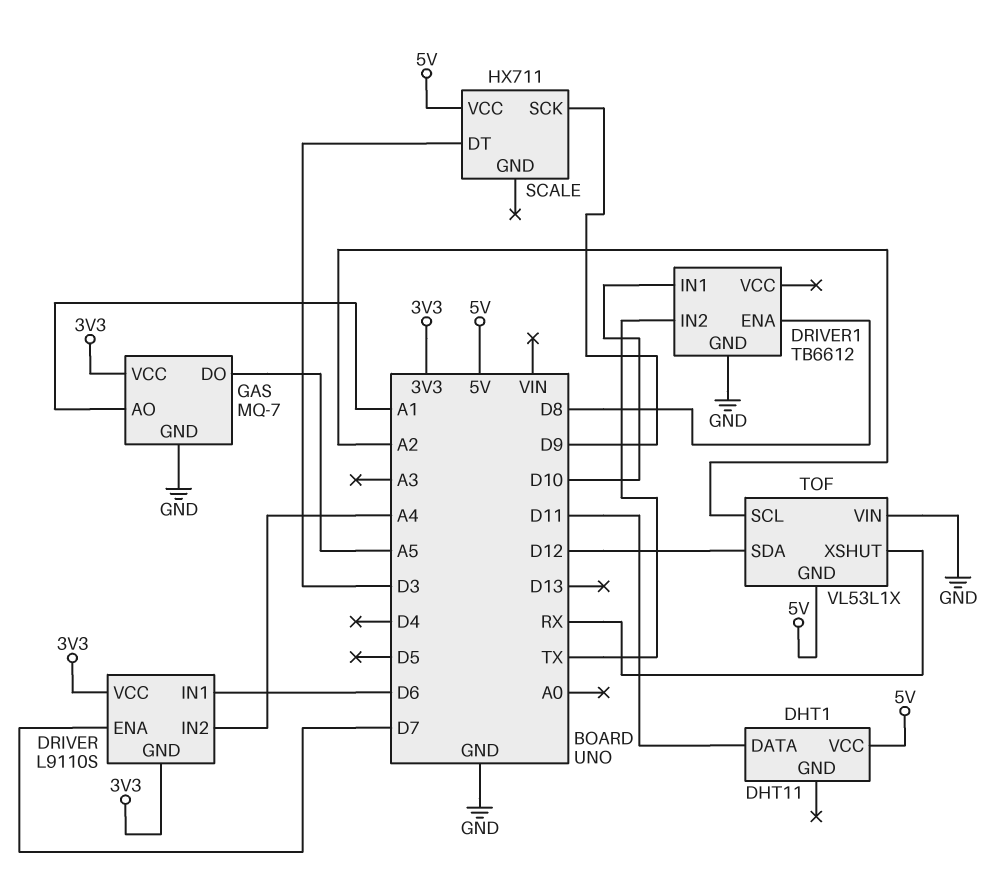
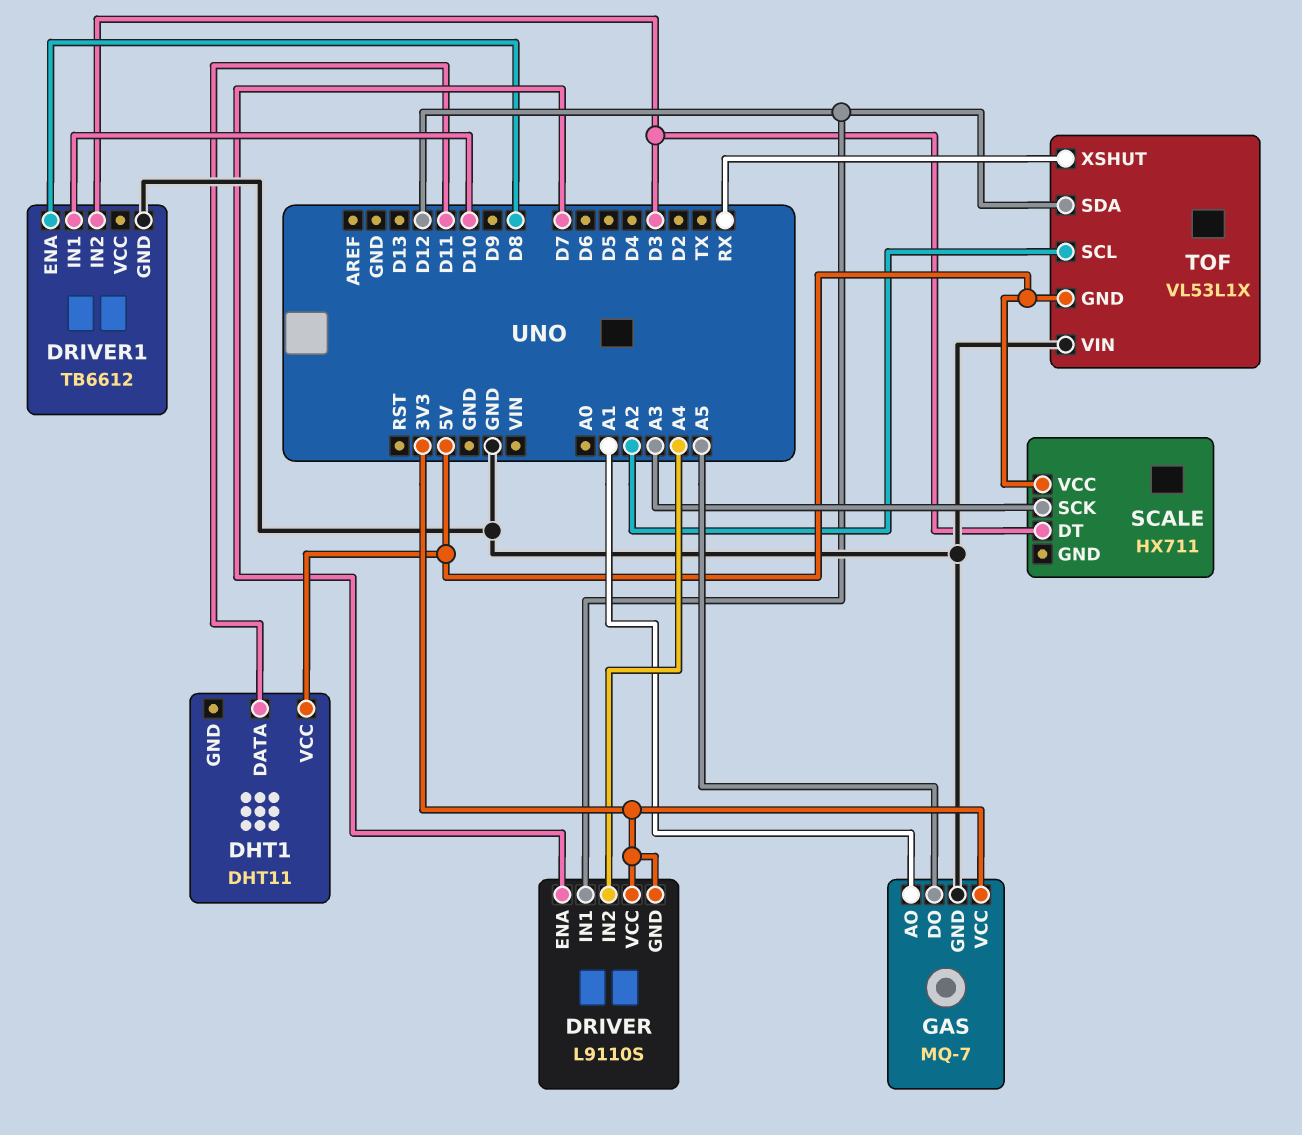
DRIVER pin IN1: D6 -> D12
DRIVER1 pin IN2: TX -> D3
SCALE pin SCK: D9 -> A3

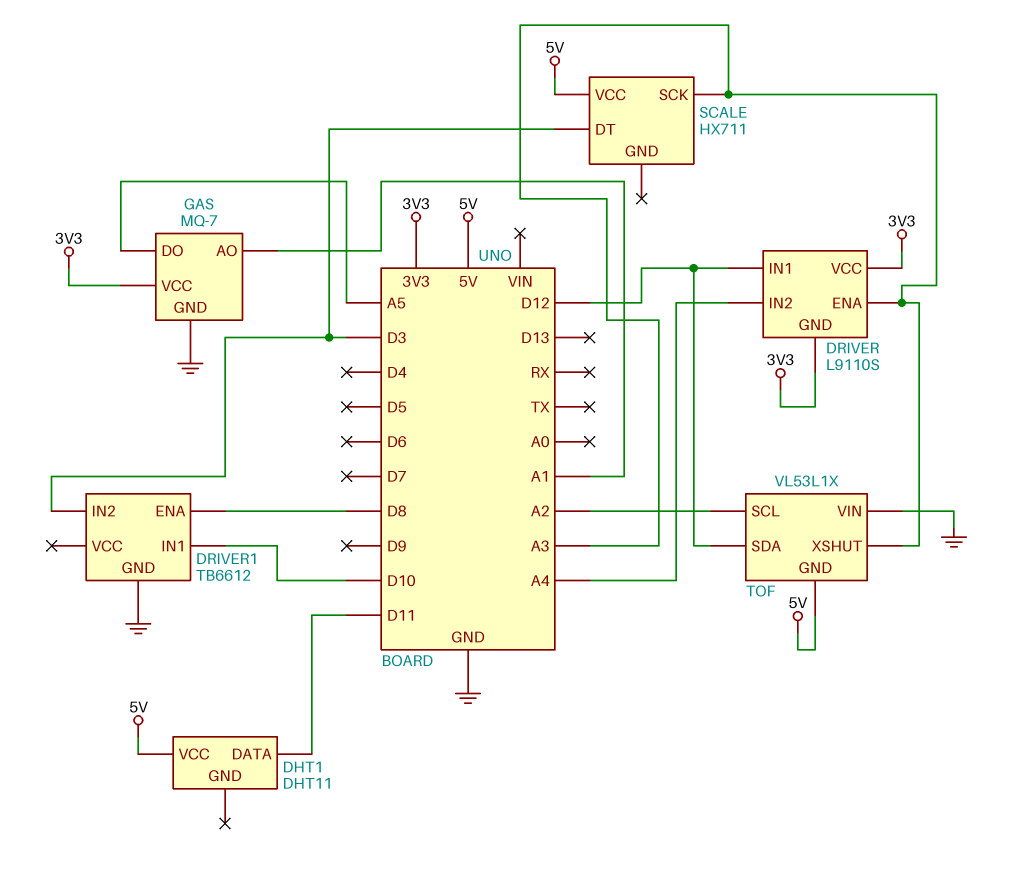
DRIVER pin ENA: D7 -> A3
TOF pin XSHUT: RX -> A3

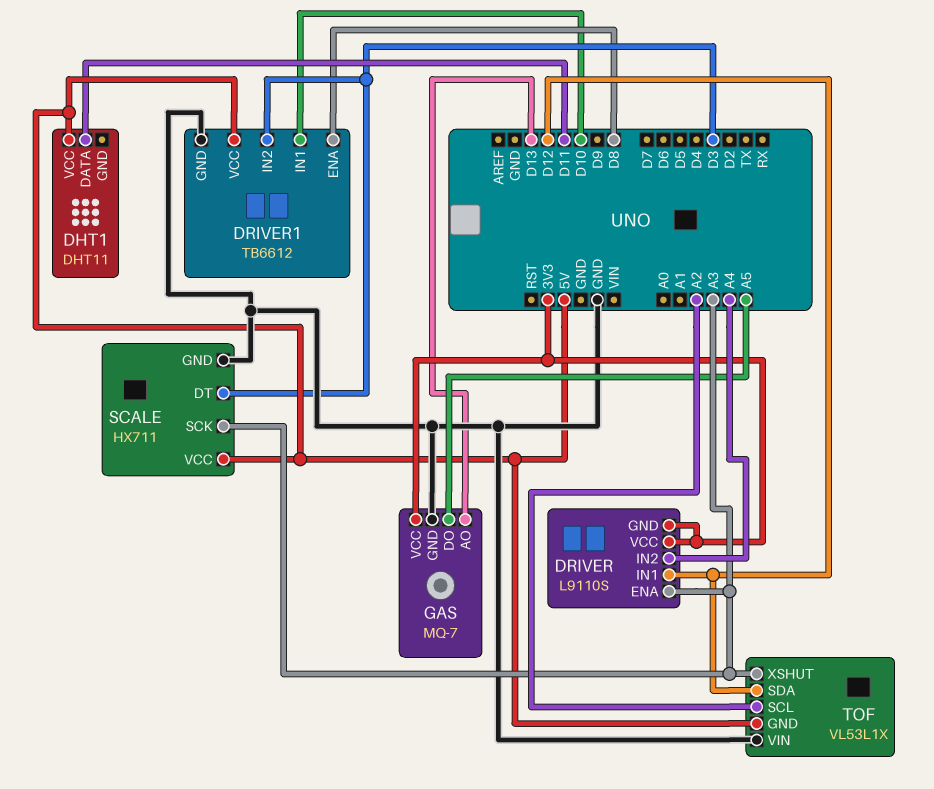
DRIVER1 pin VCC: none -> 5V
GAS pin AO: A1 -> D13
SCALE pin GND: none -> GND

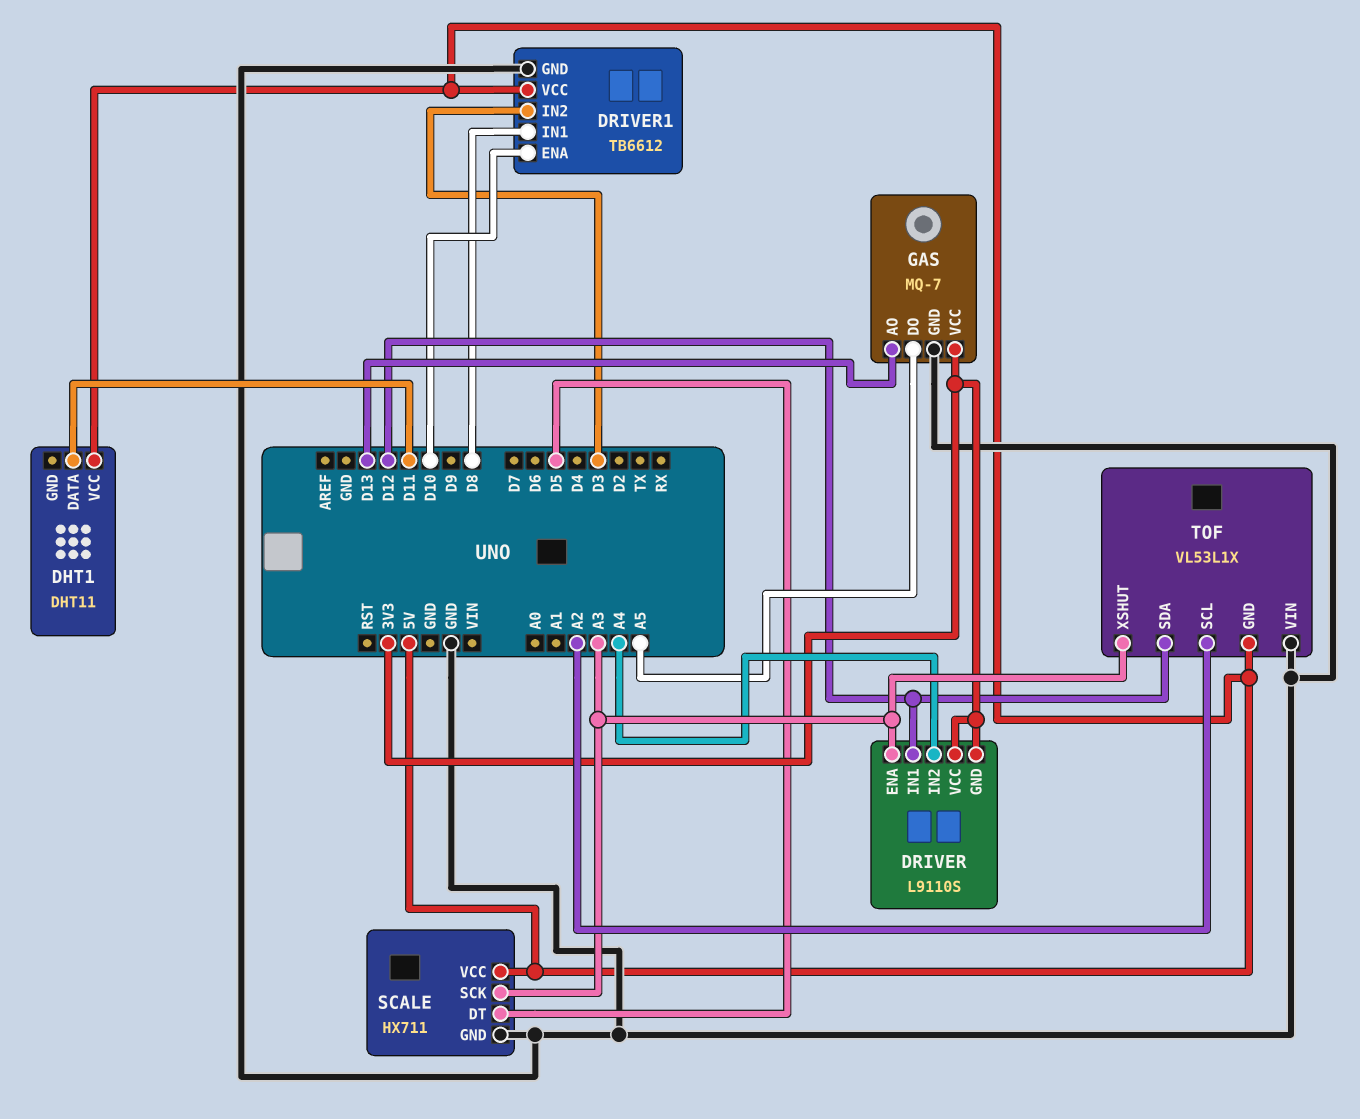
DRIVER1 pin ENA: D8 -> D10
DRIVER1 pin IN1: D10 -> D8
SCALE pin DT: D3 -> D5

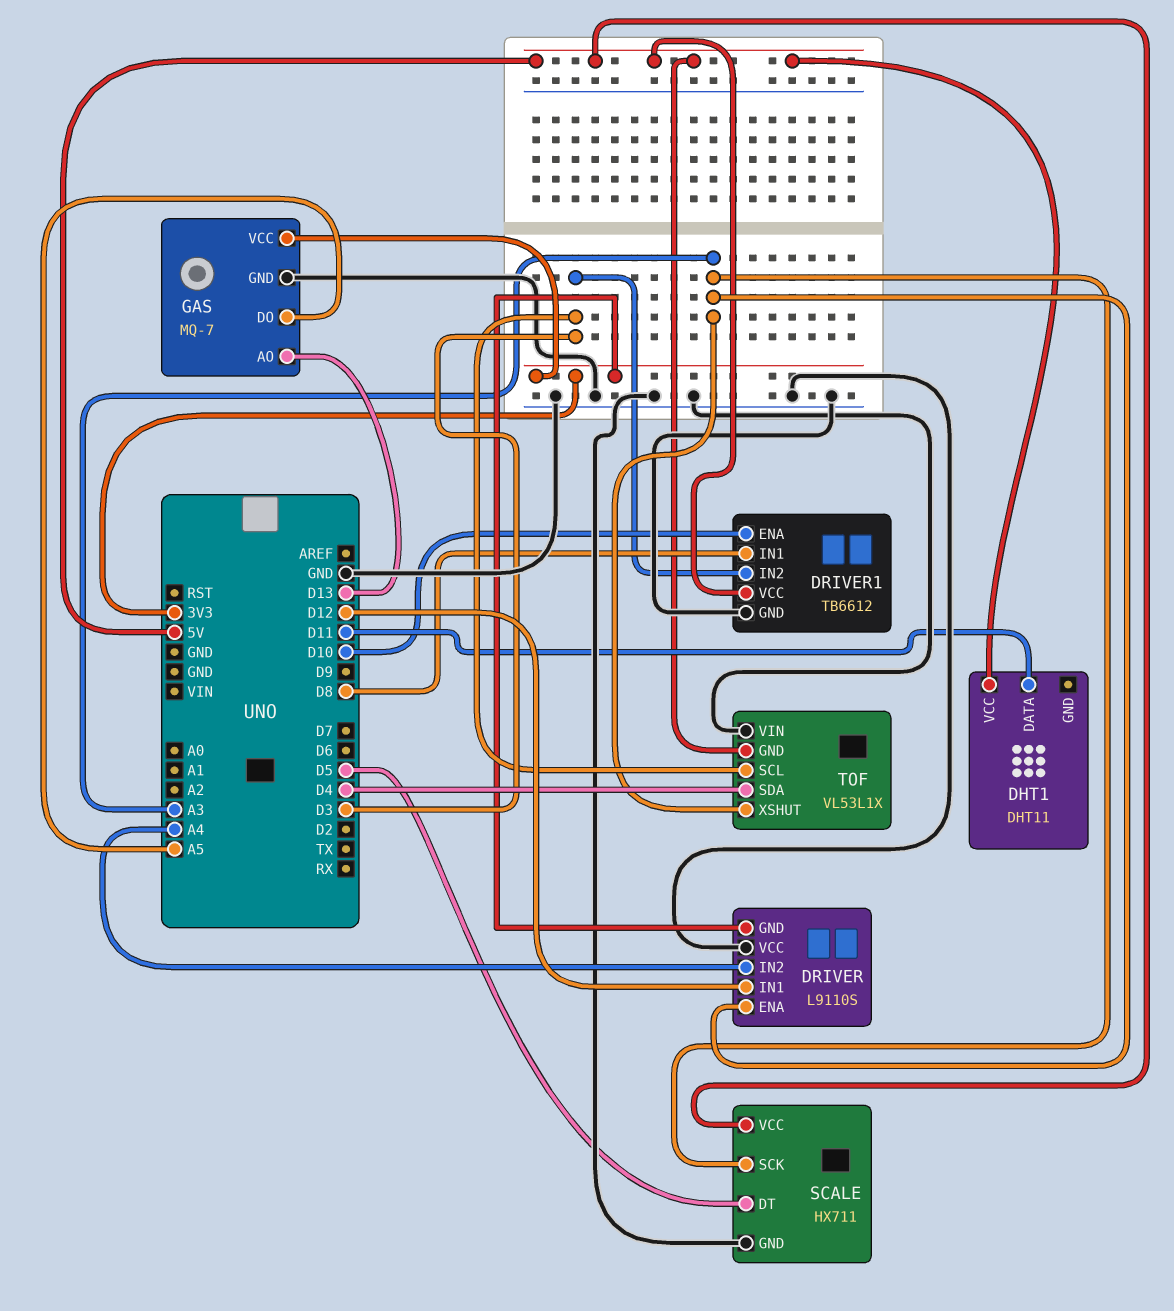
DRIVER pin VCC: 3V3 -> GND
TOF pin SCL: A2 -> D3
TOF pin SDA: D12 -> D4

